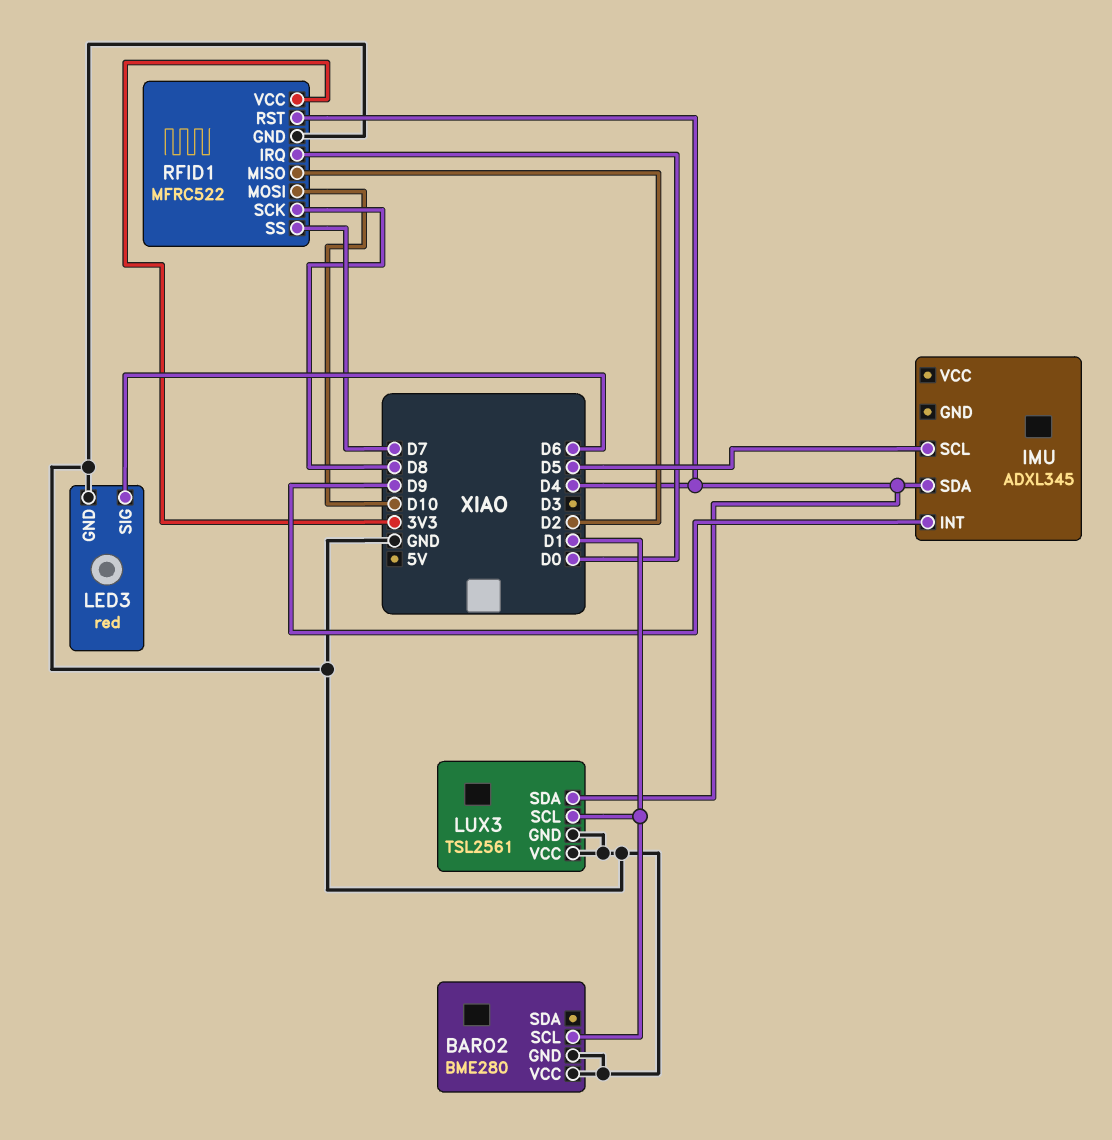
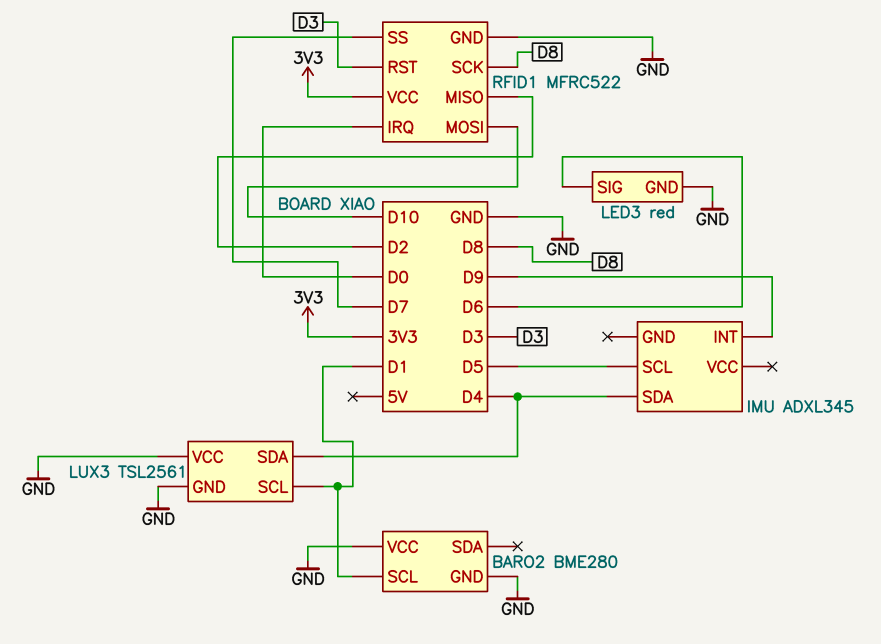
RFID1 pin RST: D4 -> D3

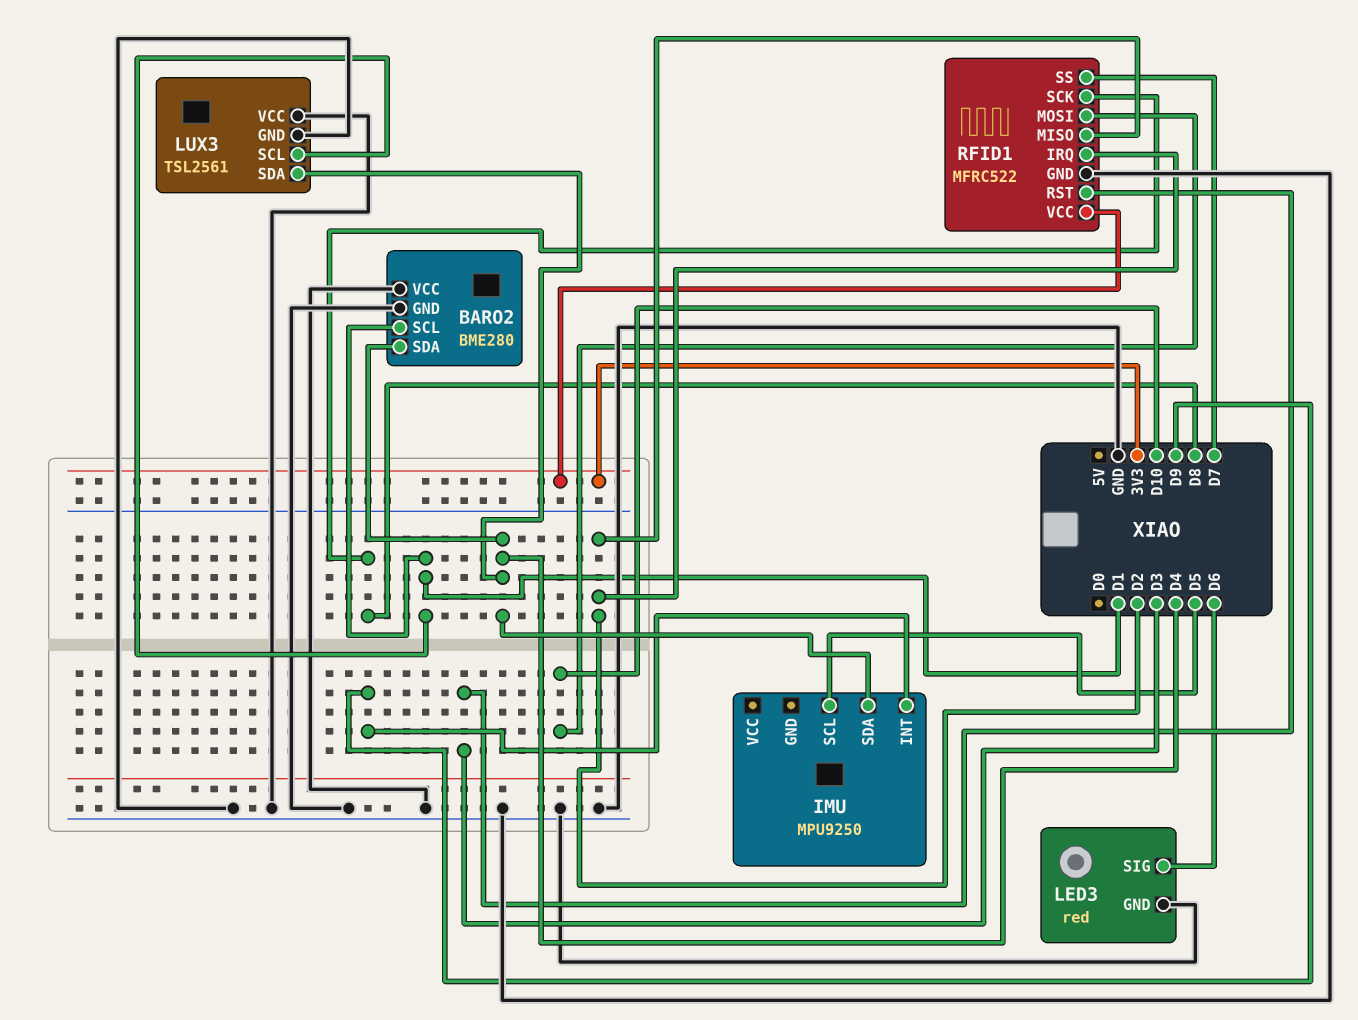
BARO2 pin SDA: none -> D4
IMU: ADXL345 -> MPU9250
RFID1 pin IRQ: D0 -> D2

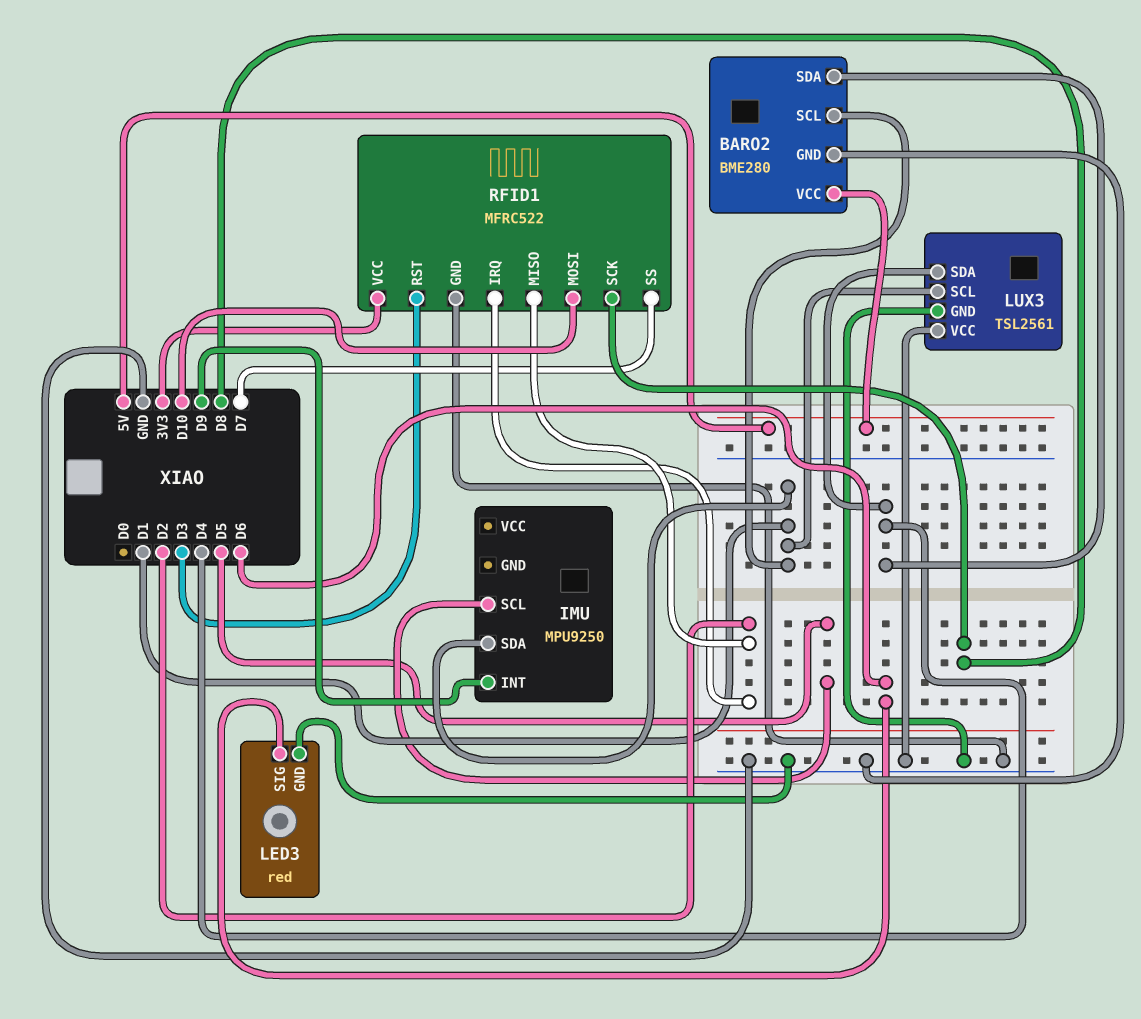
BARO2 pin VCC: GND -> 5V
IMU pin SDA: D4 -> D1

